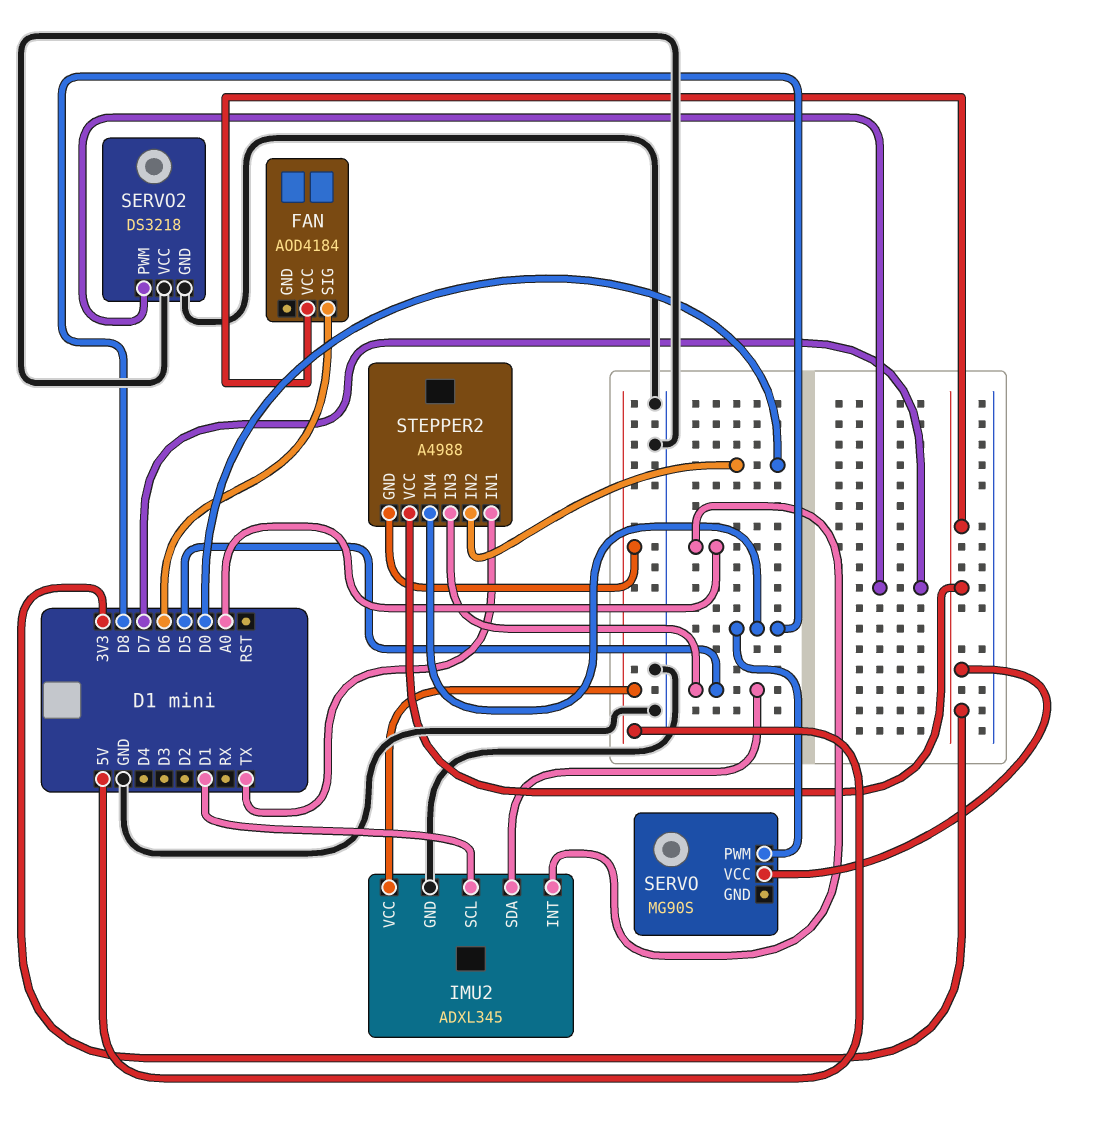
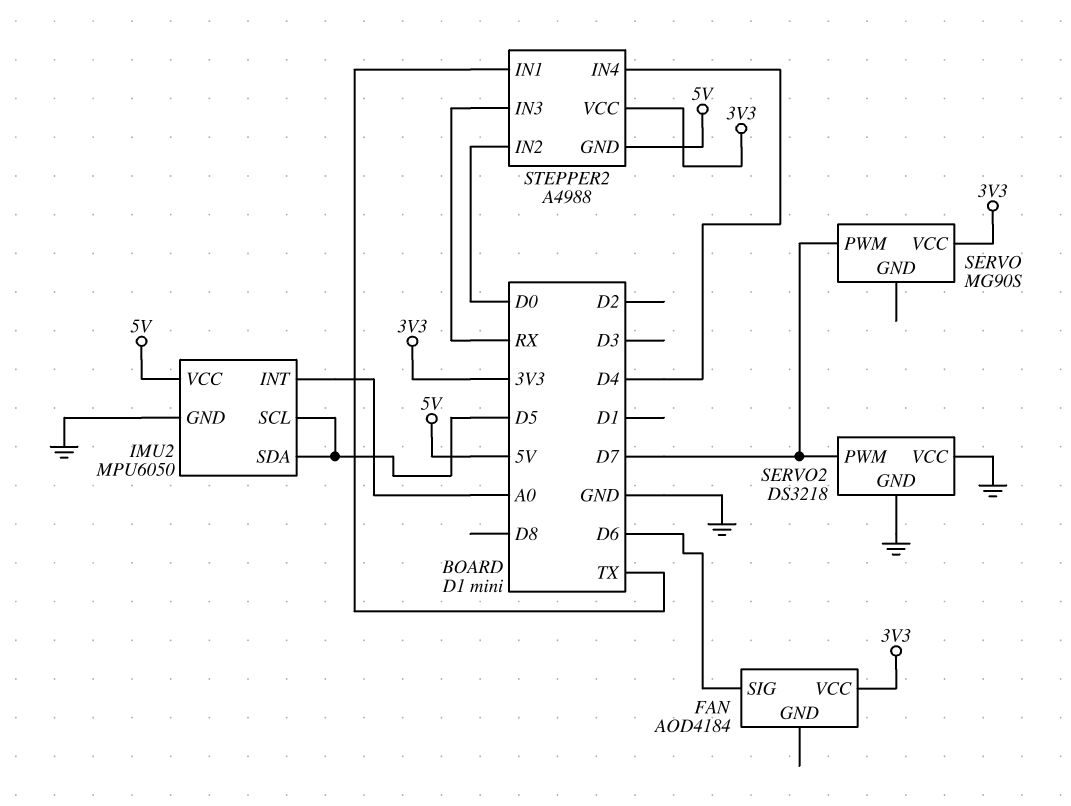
IMU2: ADXL345 -> MPU6050
IMU2 pin SCL: D1 -> D5
SERVO pin PWM: D8 -> D7
STEPPER2 pin IN3: D5 -> RX
STEPPER2 pin IN4: D8 -> D4

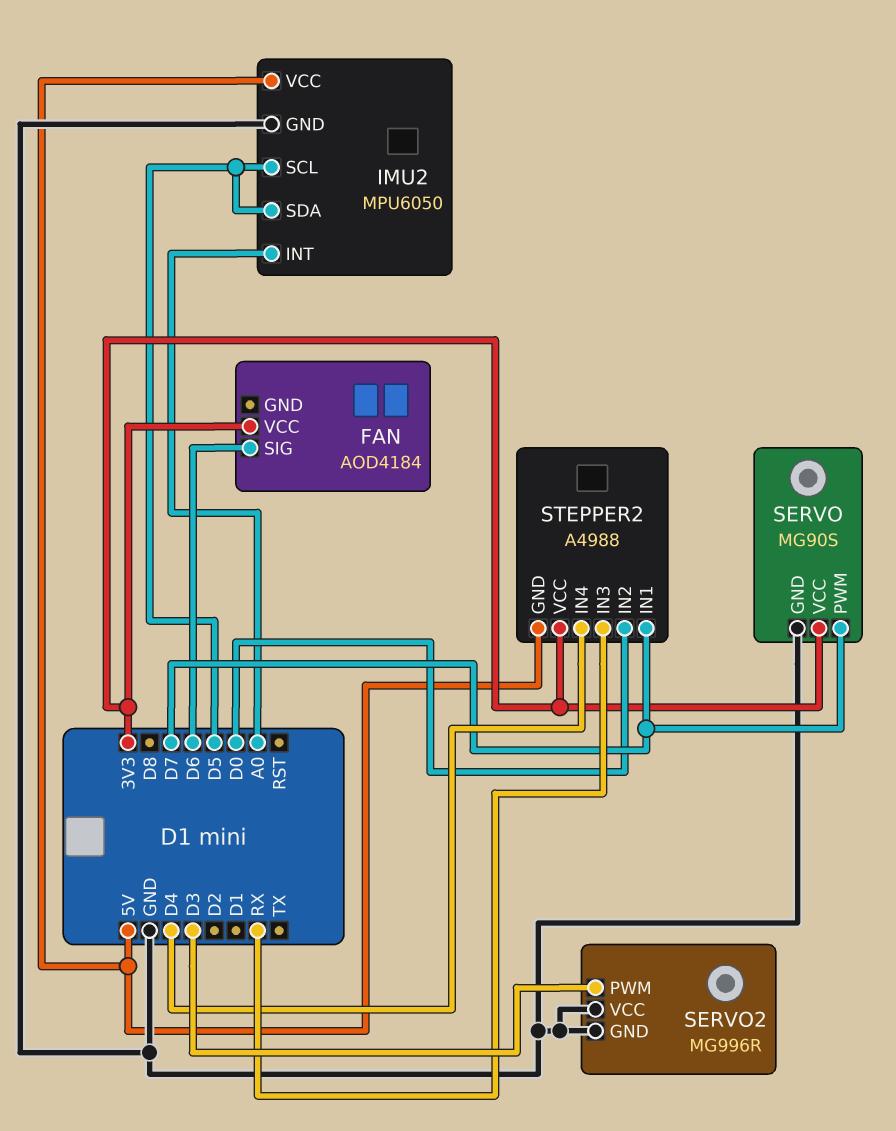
SERVO pin GND: none -> GND
SERVO2: DS3218 -> MG996R
SERVO2 pin PWM: D7 -> D3
STEPPER2 pin IN1: TX -> D7

